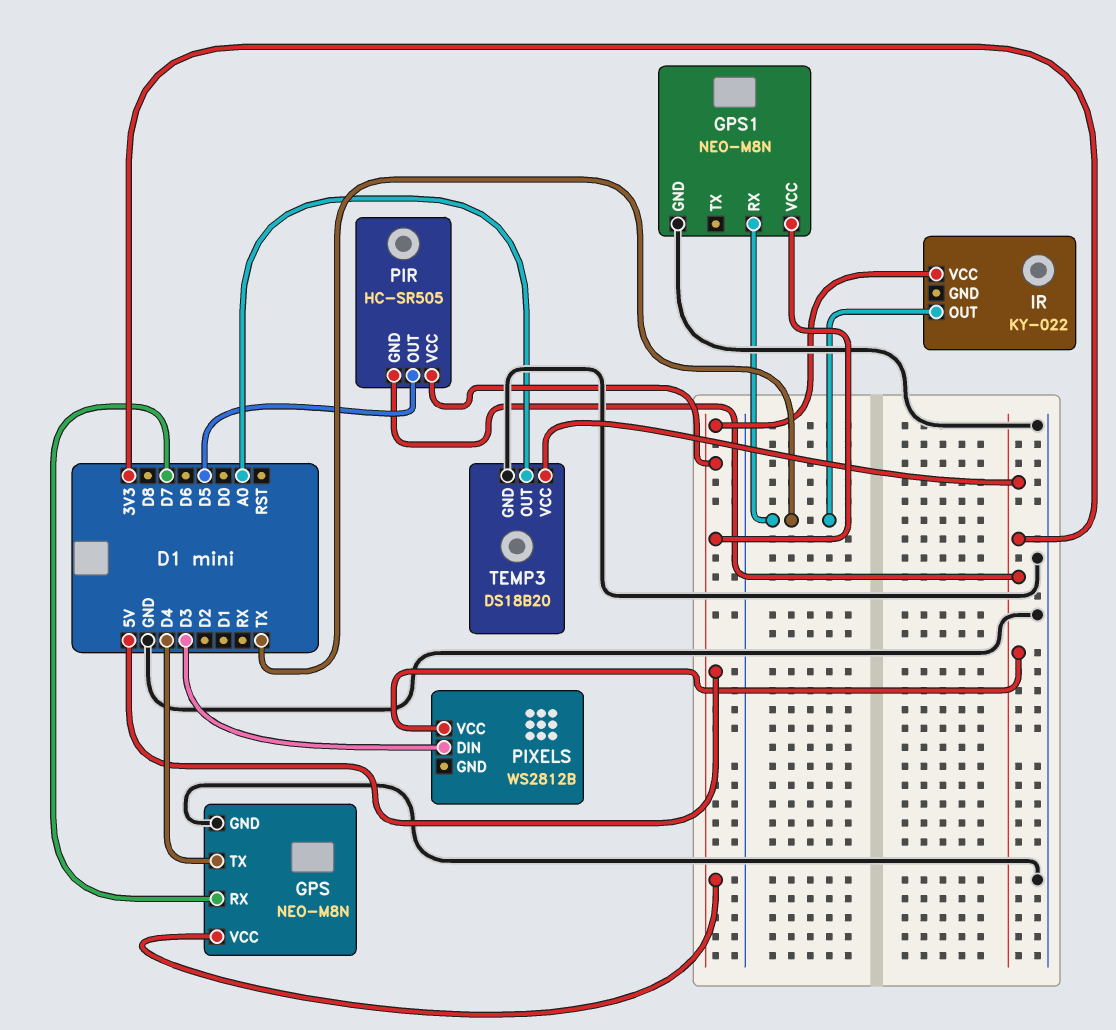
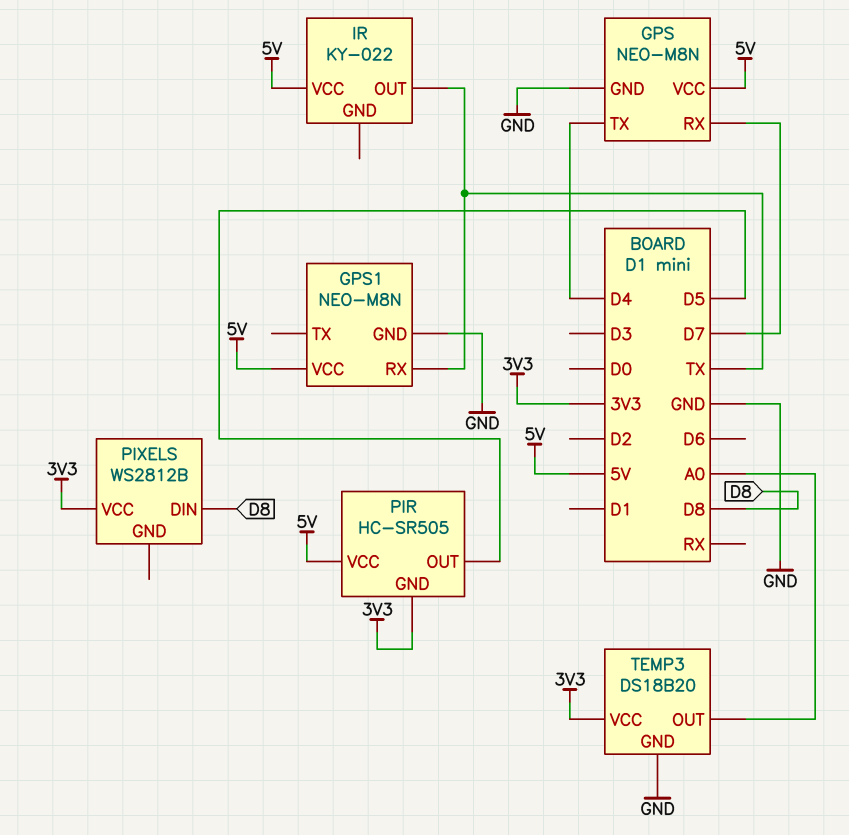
PIXELS pin DIN: D3 -> D8

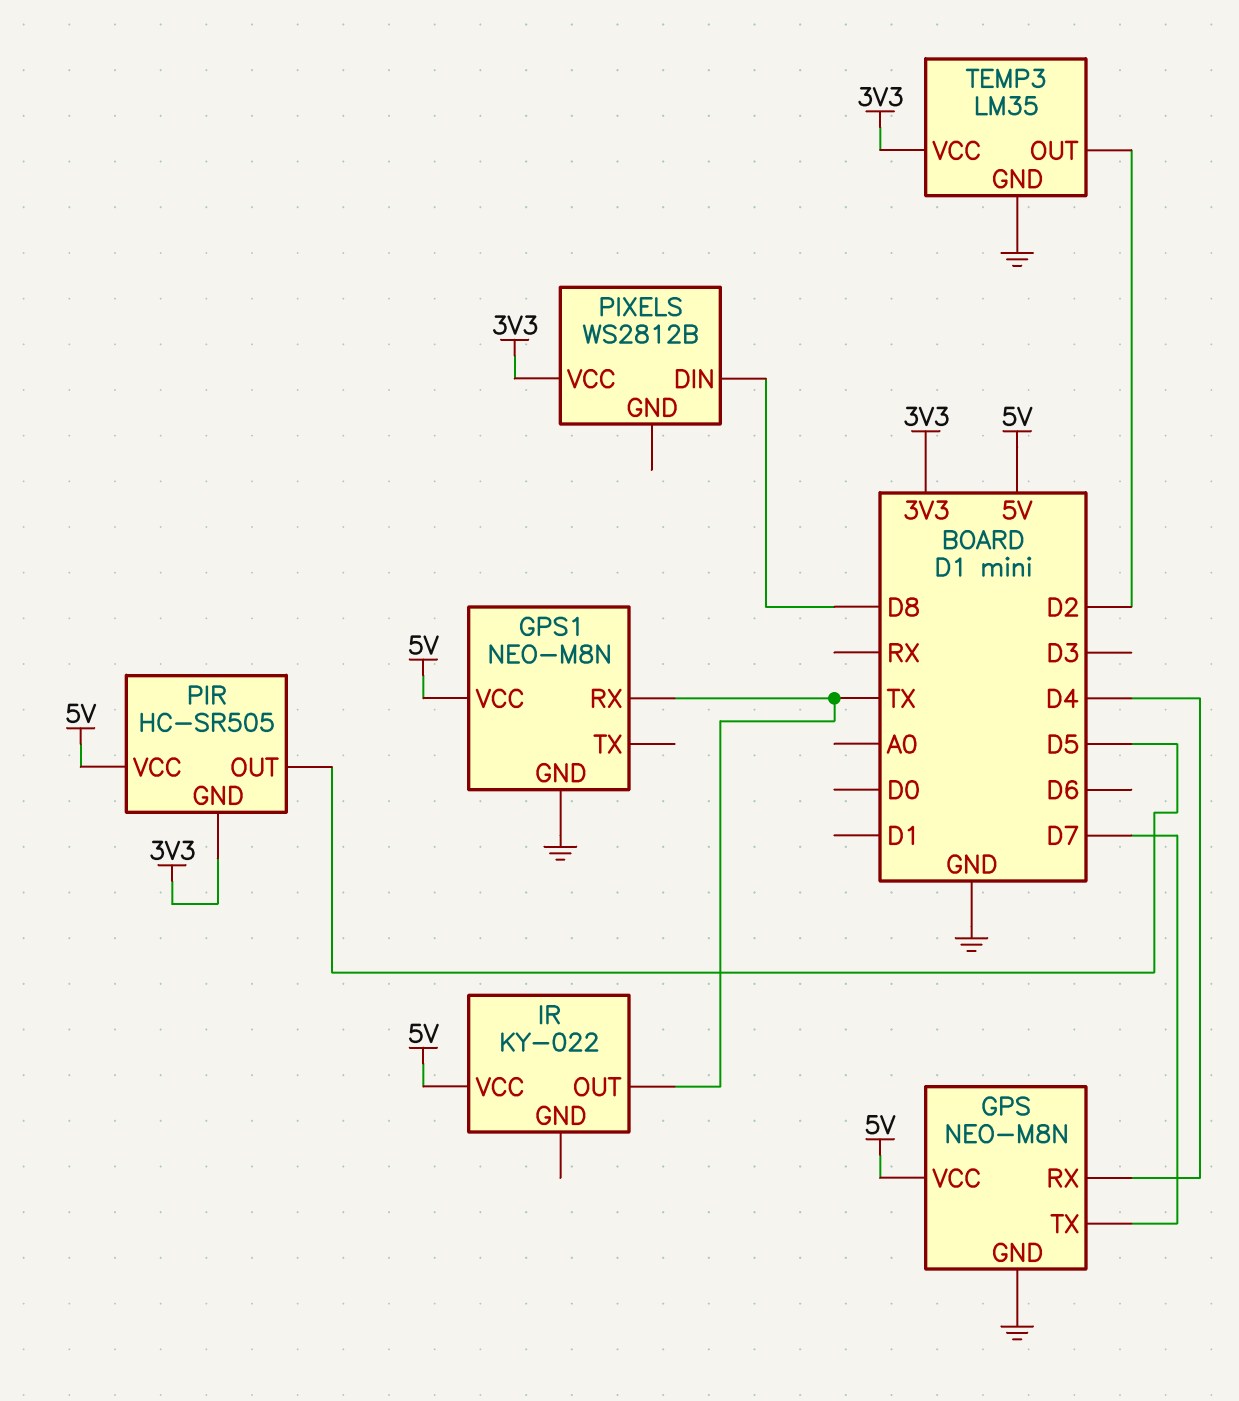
GPS pin RX: D7 -> D4
GPS pin TX: D4 -> D7
TEMP3: DS18B20 -> LM35
TEMP3 pin OUT: A0 -> D2

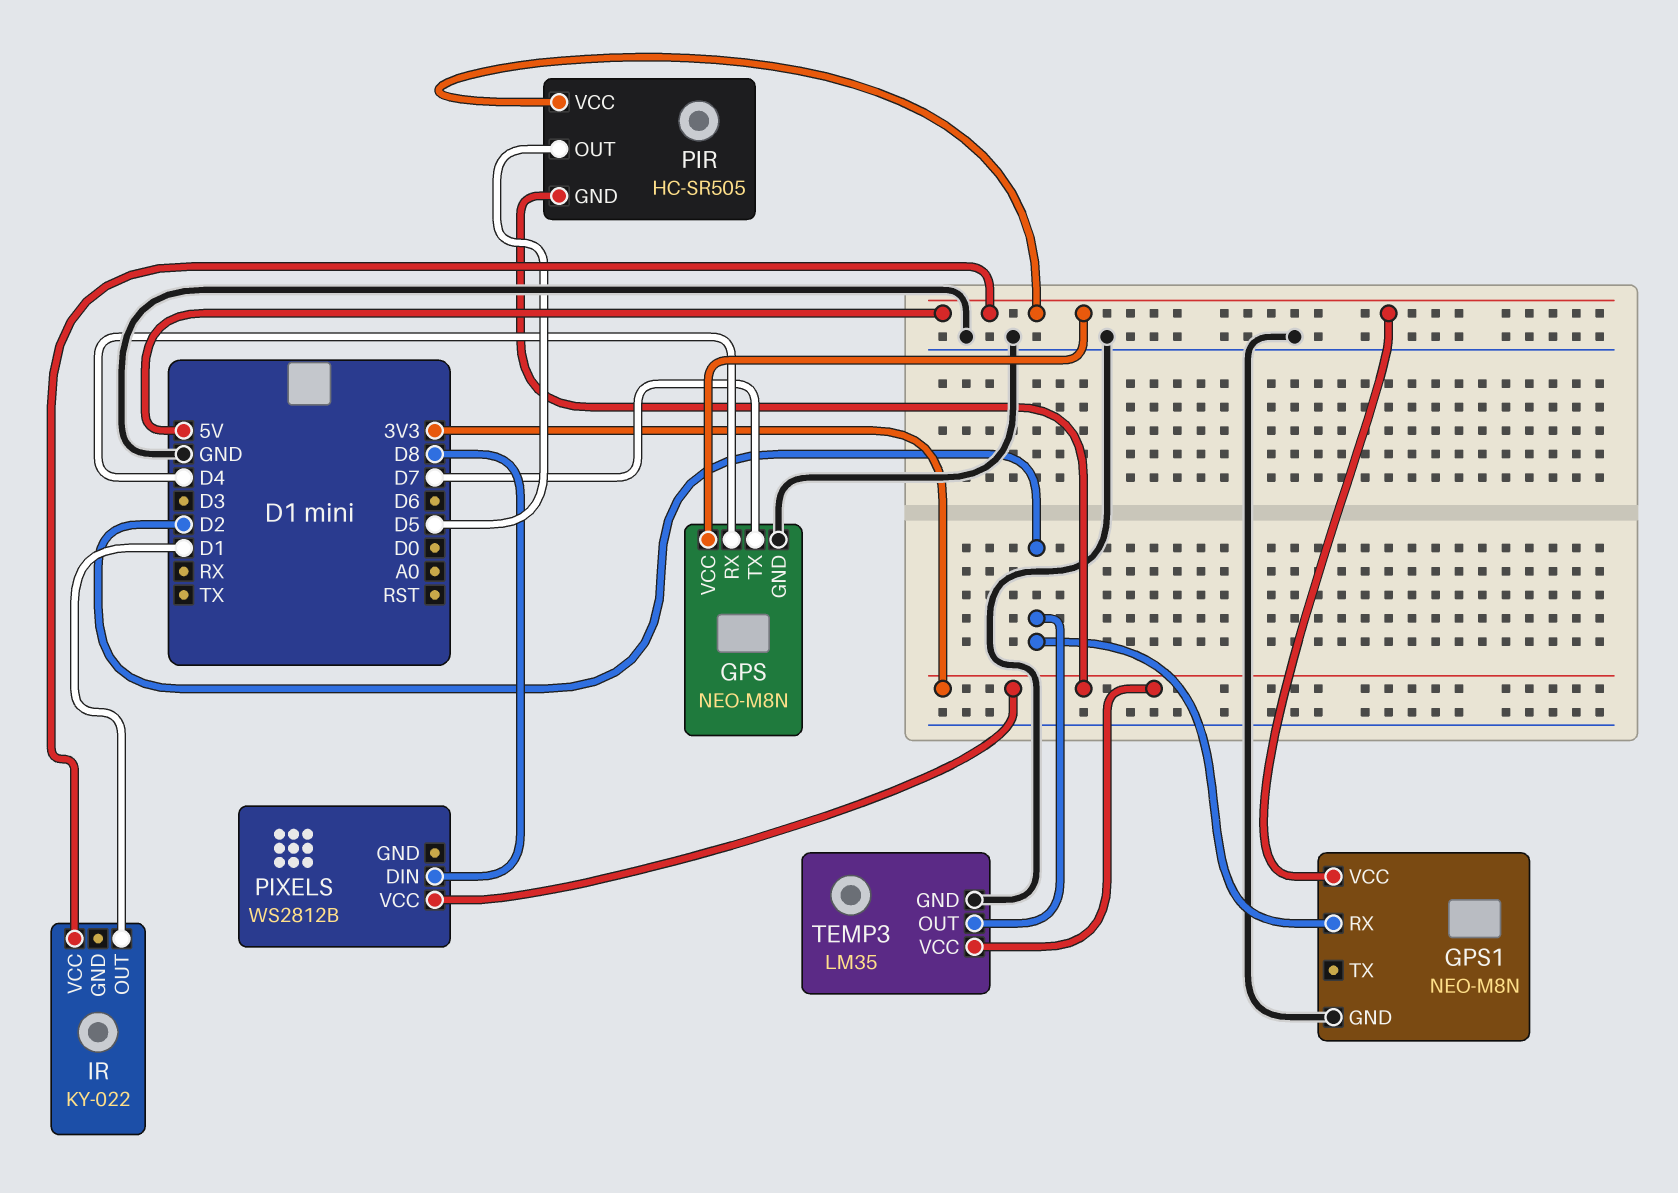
GPS1 pin RX: TX -> D2
IR pin OUT: TX -> D1

